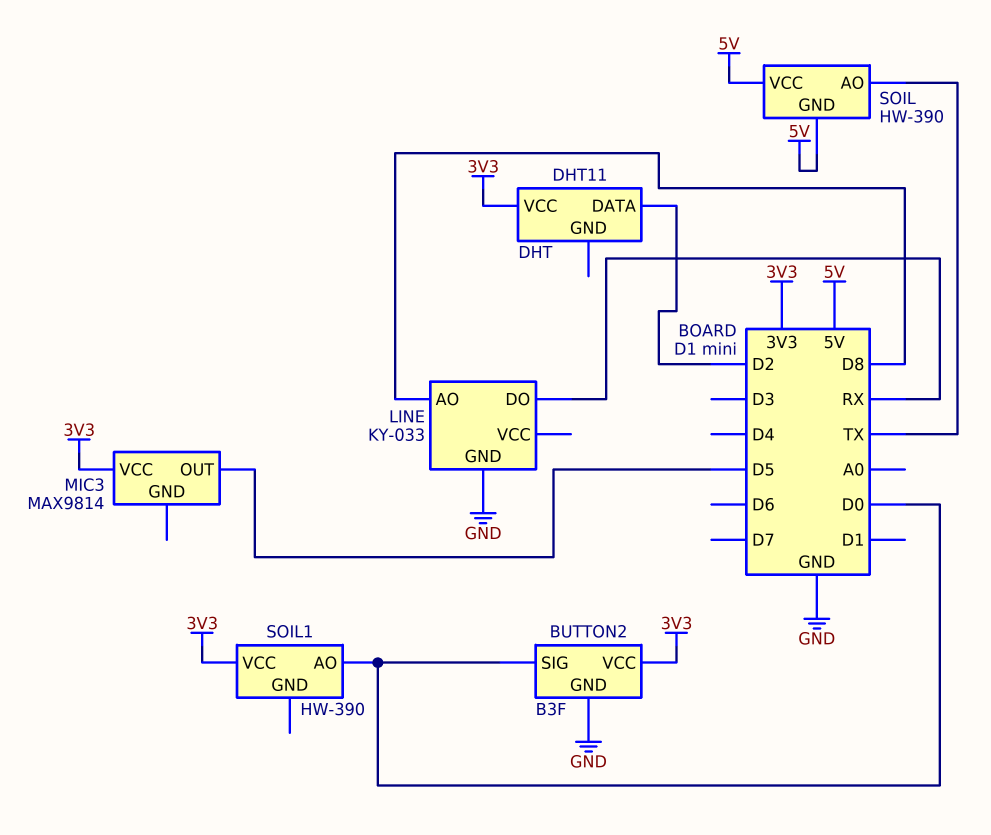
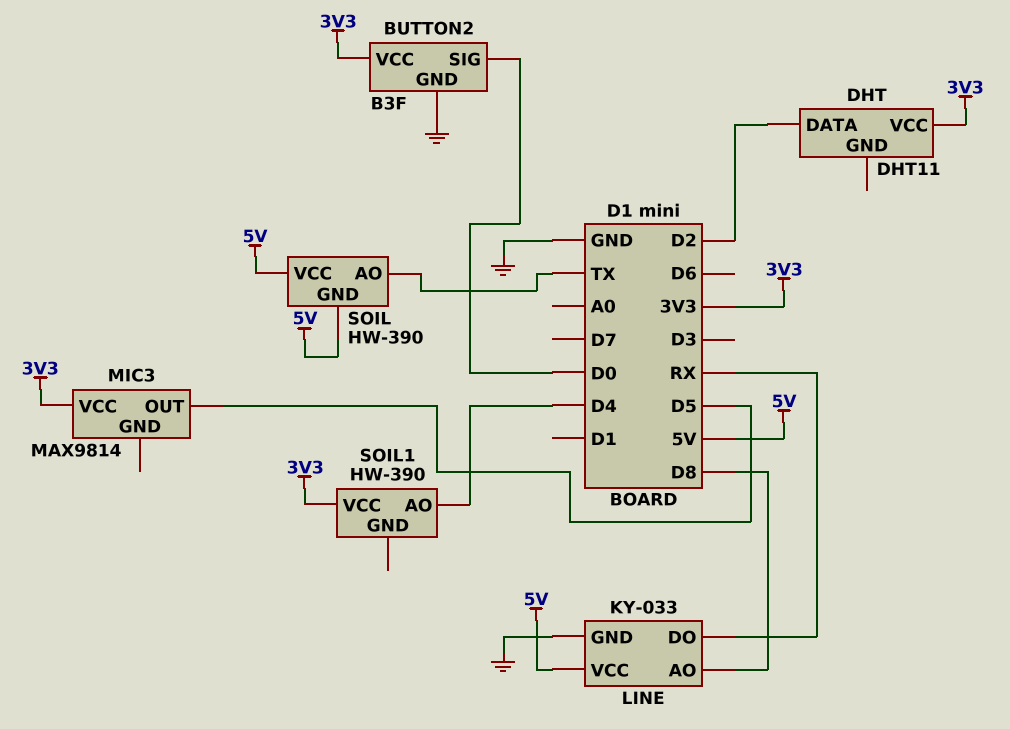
LINE pin VCC: none -> 5V
SOIL1 pin AO: D0 -> D4

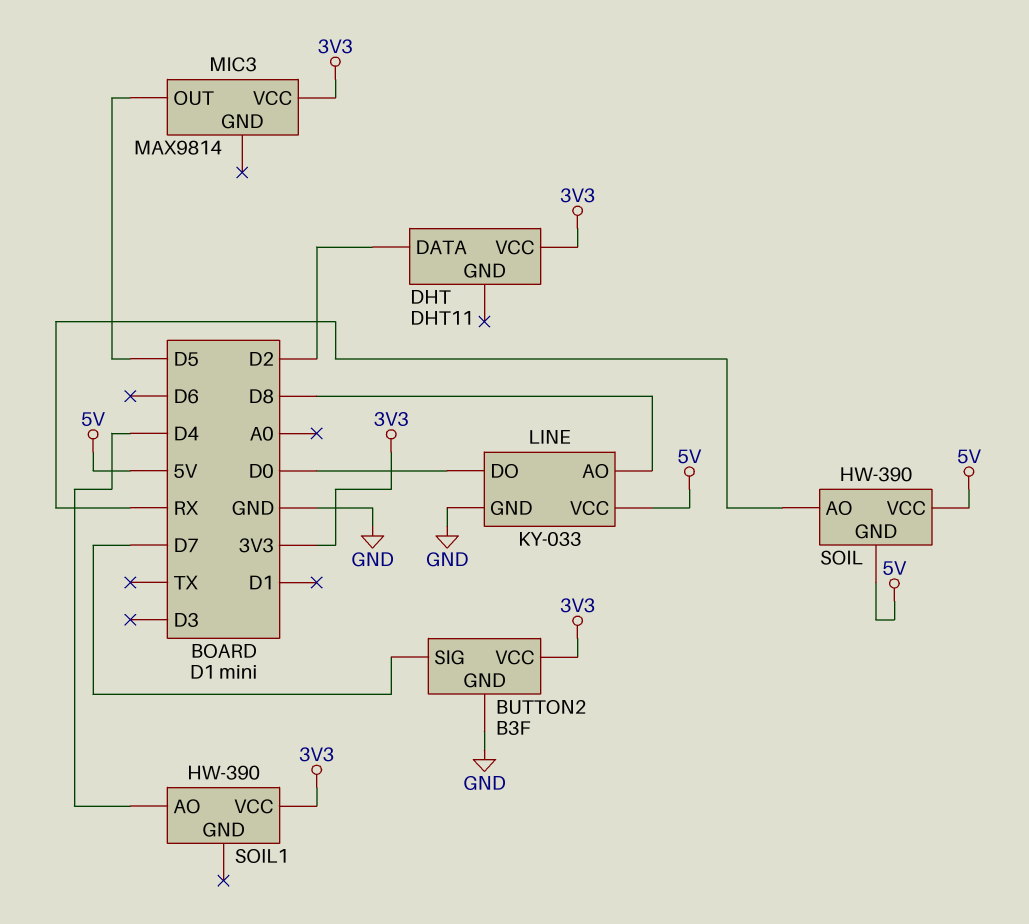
BUTTON2 pin SIG: D0 -> D7
LINE pin DO: RX -> D0
SOIL pin AO: TX -> RX

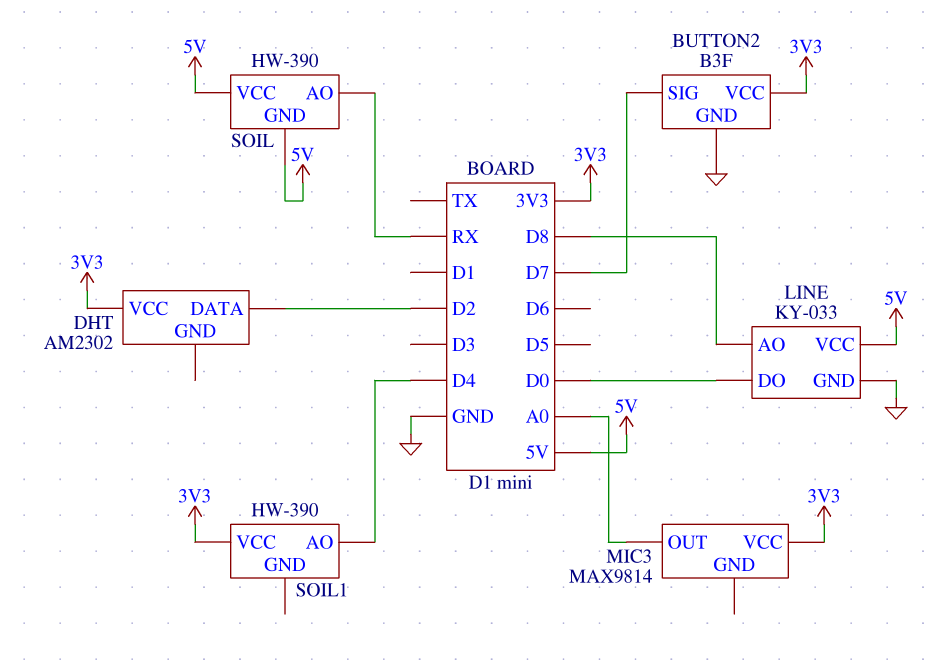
DHT: DHT11 -> AM2302
MIC3 pin OUT: D5 -> A0

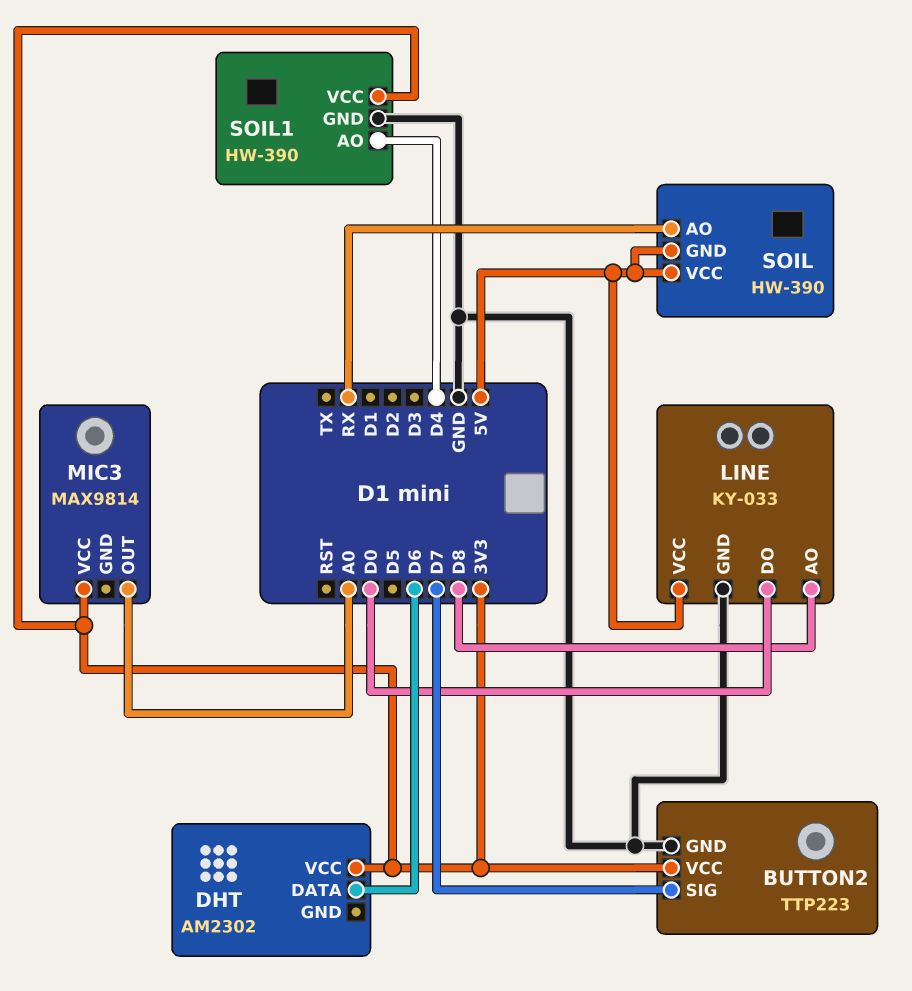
BUTTON2: B3F -> TTP223
DHT pin DATA: D2 -> D6
SOIL1 pin GND: none -> GND

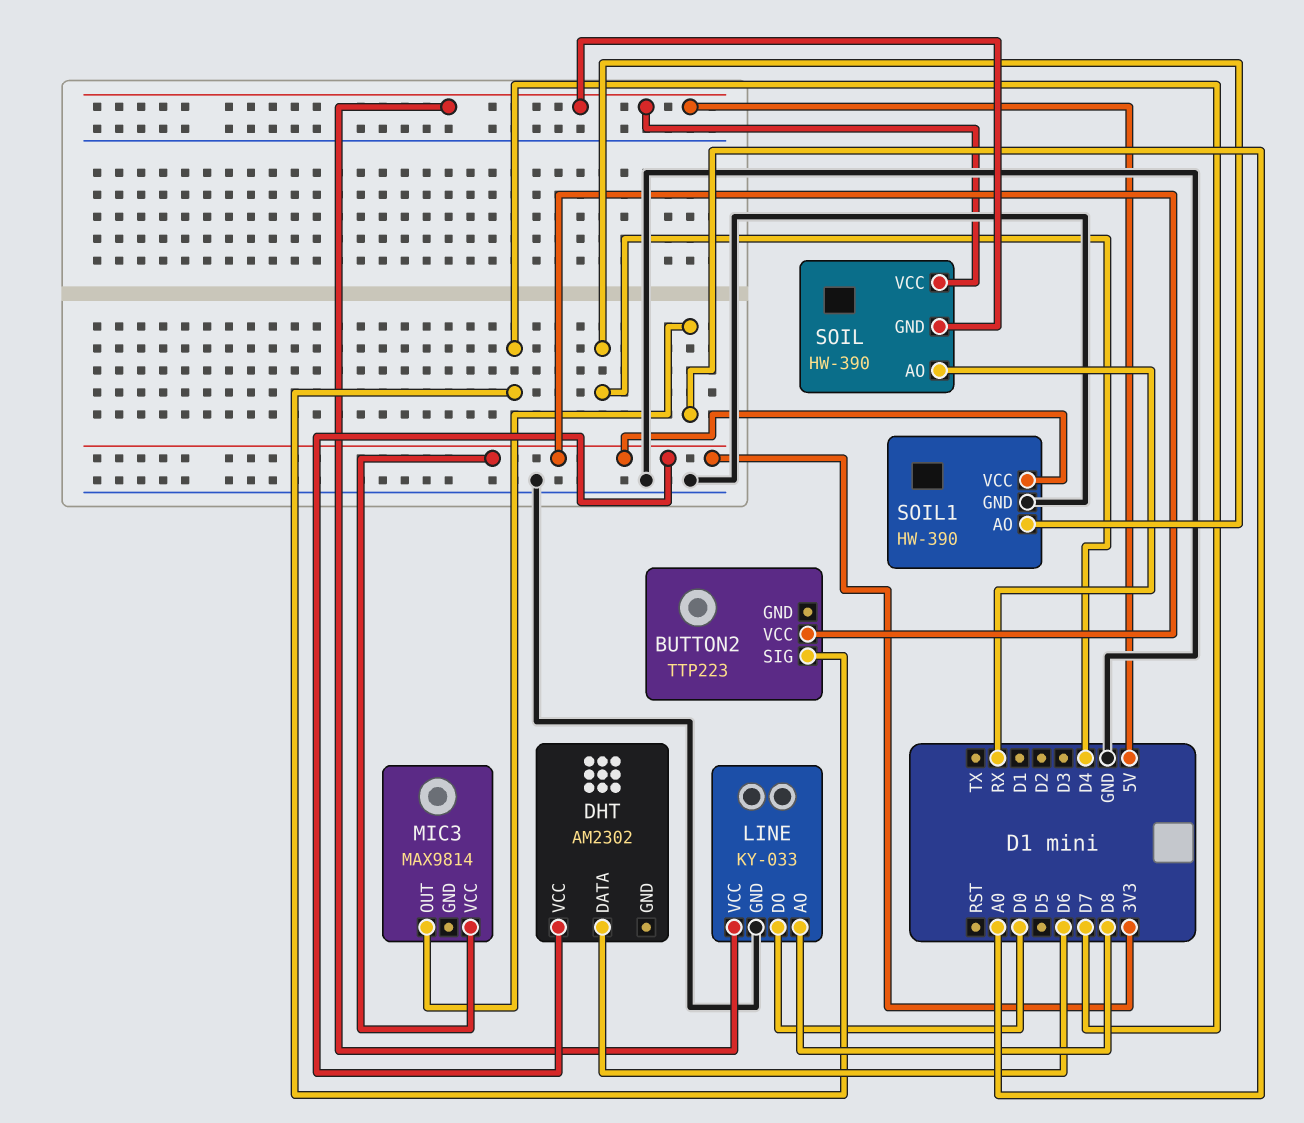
BUTTON2 pin GND: GND -> none

